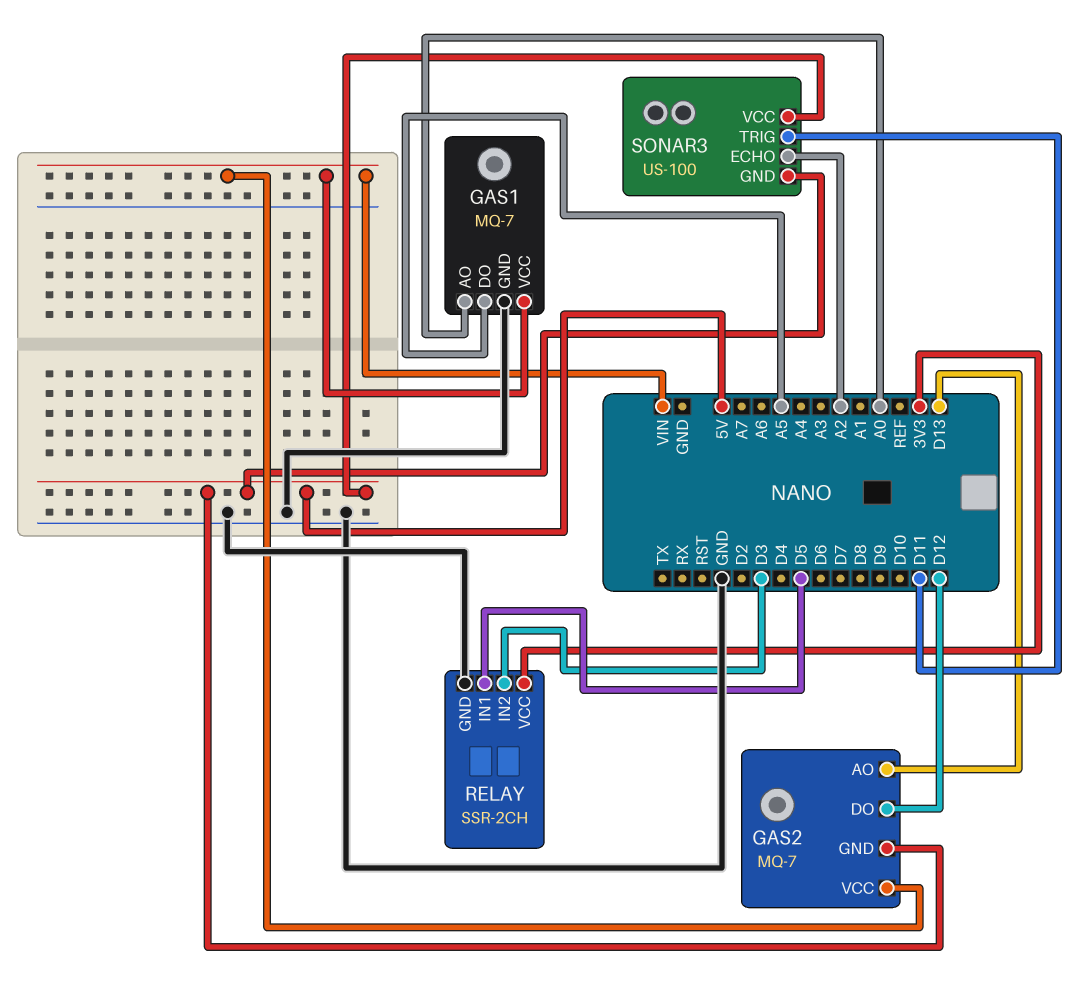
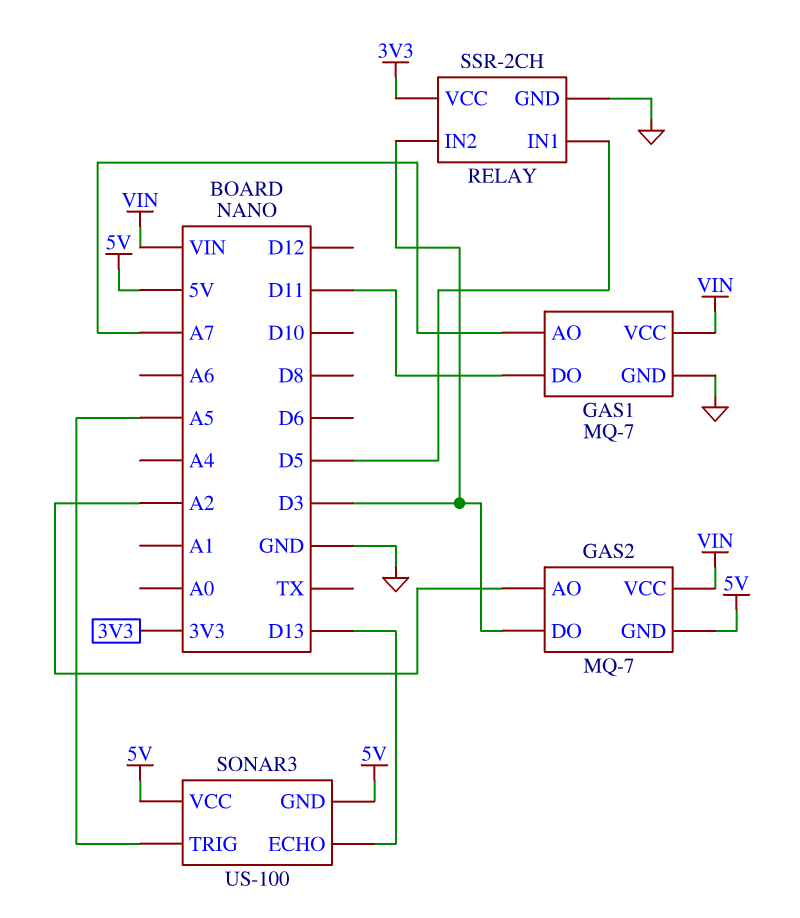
GAS1 pin AO: A0 -> A7
GAS1 pin DO: A5 -> D11
GAS2 pin AO: D13 -> A2
GAS2 pin DO: D12 -> D3
SONAR3 pin ECHO: A2 -> D13
SONAR3 pin TRIG: D11 -> A5

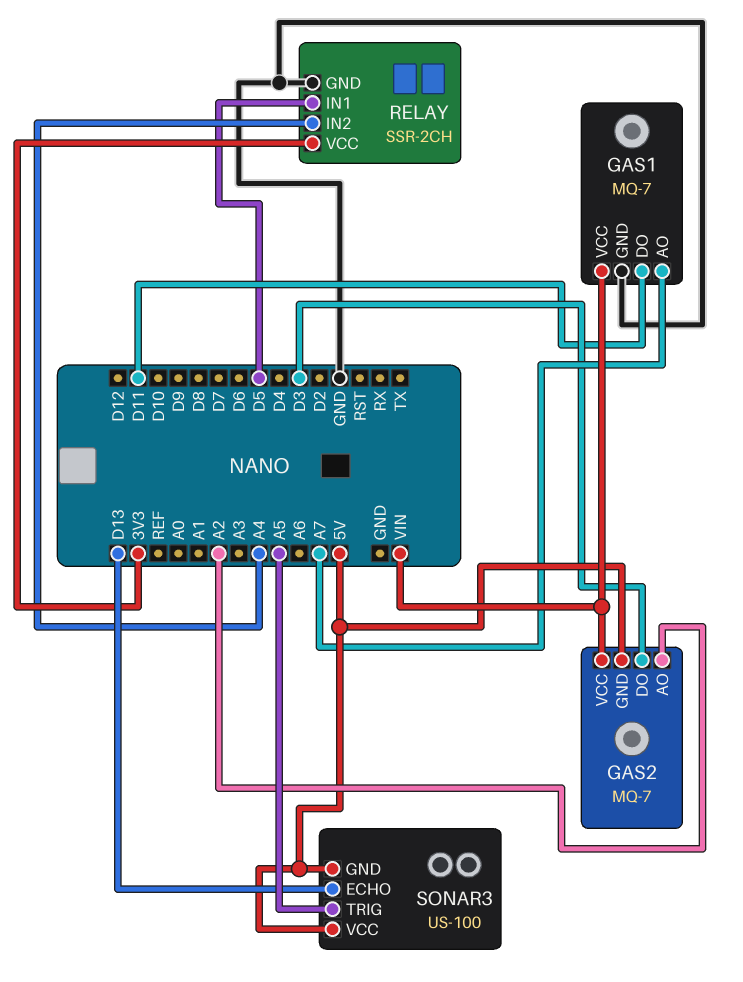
RELAY pin IN2: D3 -> A4

